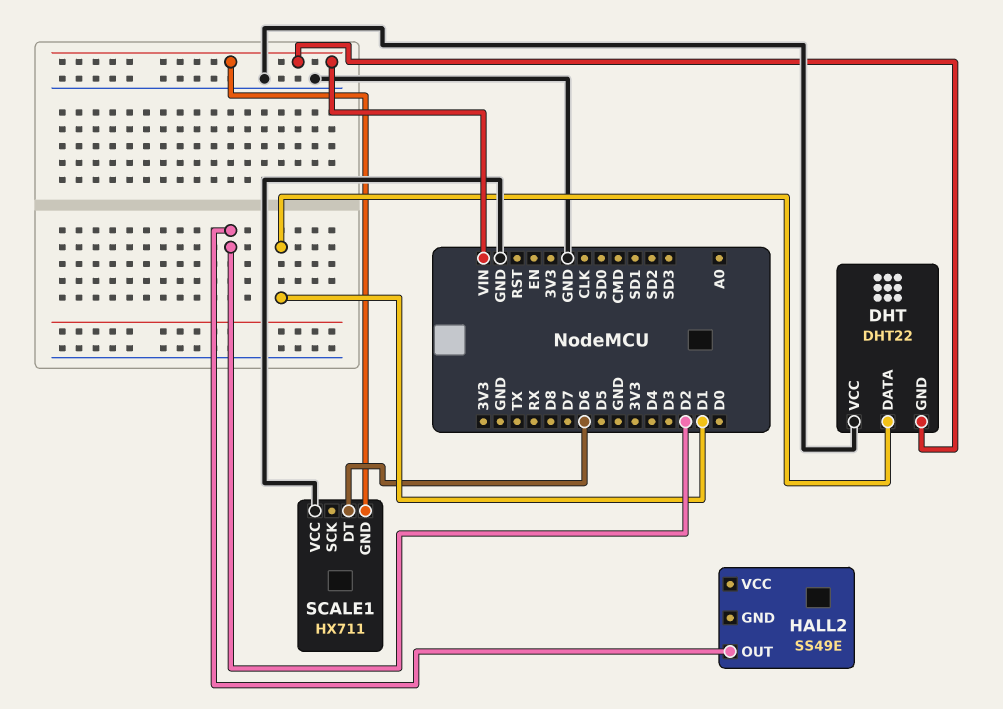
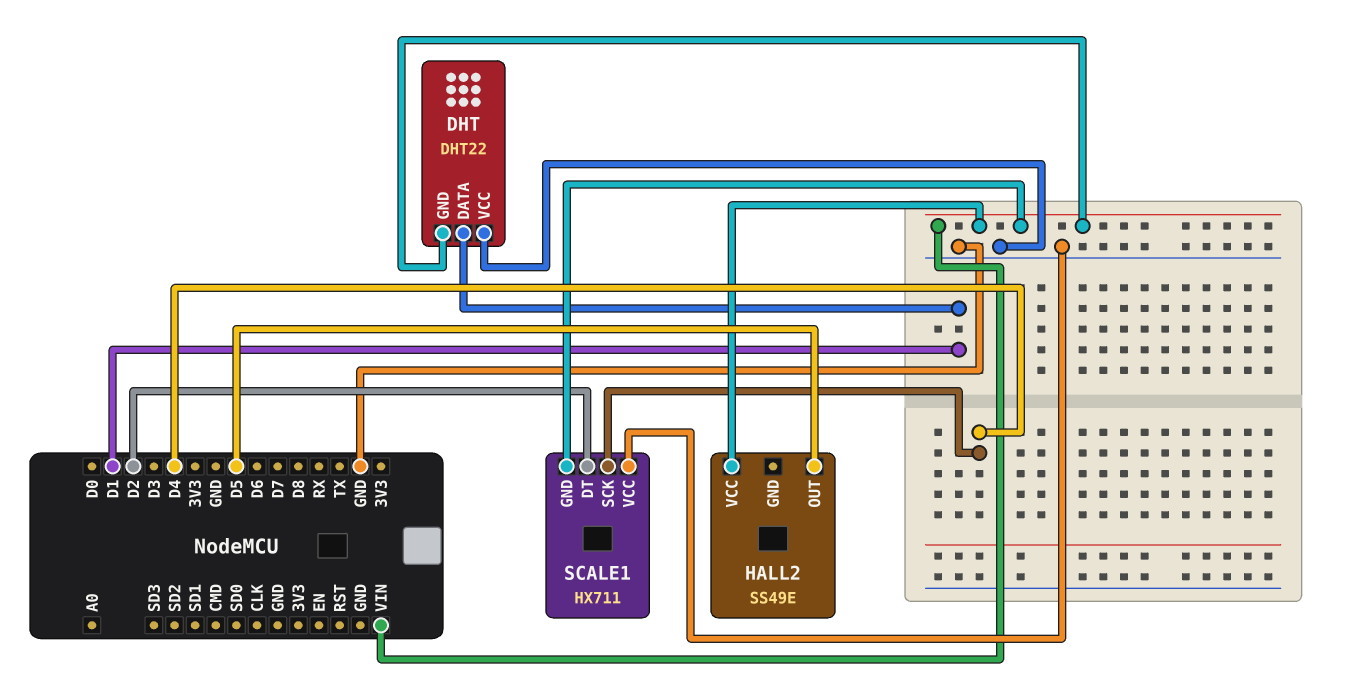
HALL2 pin OUT: D2 -> D5
HALL2 pin VCC: none -> VIN
SCALE1 pin DT: D6 -> D2
SCALE1 pin SCK: none -> D4

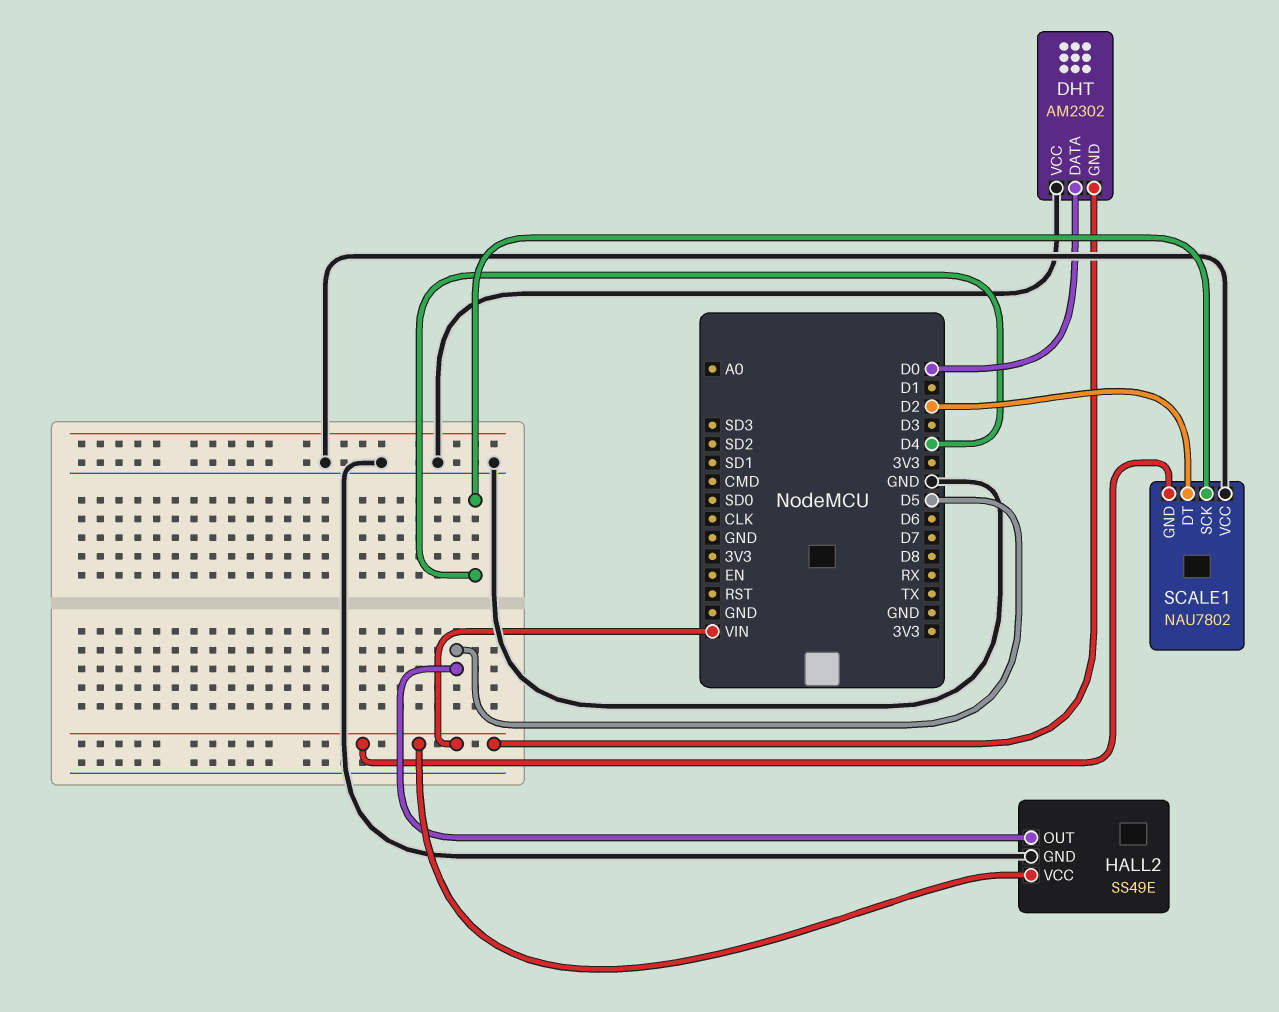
DHT: DHT22 -> AM2302
DHT pin DATA: D1 -> D0
HALL2 pin GND: none -> GND
SCALE1: HX711 -> NAU7802

